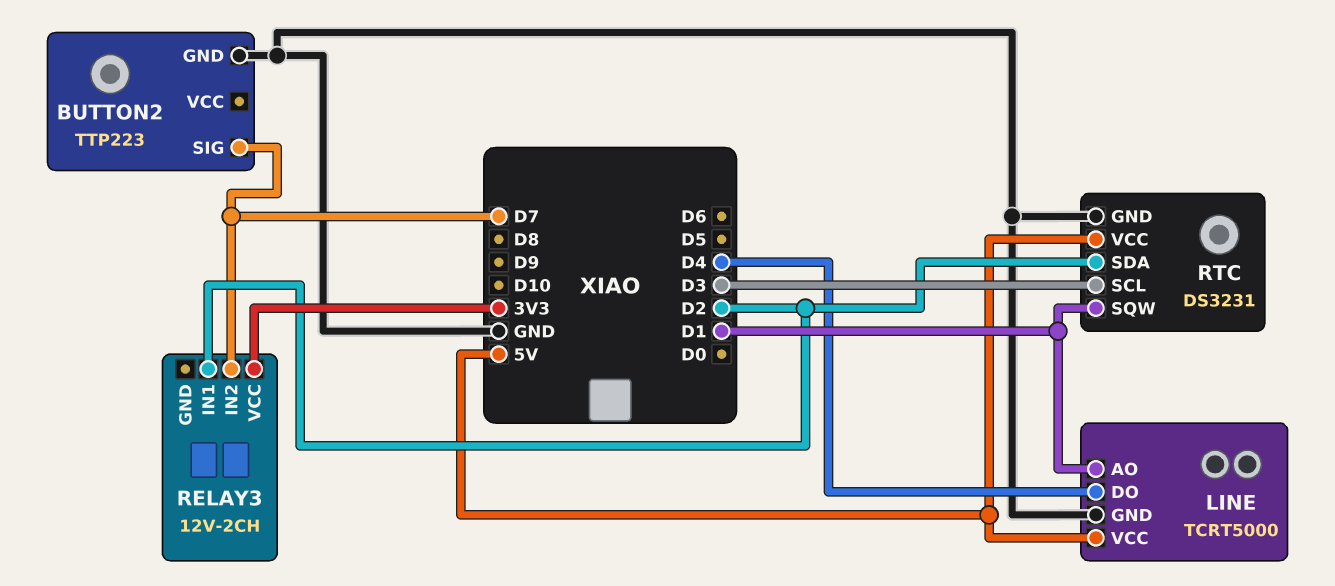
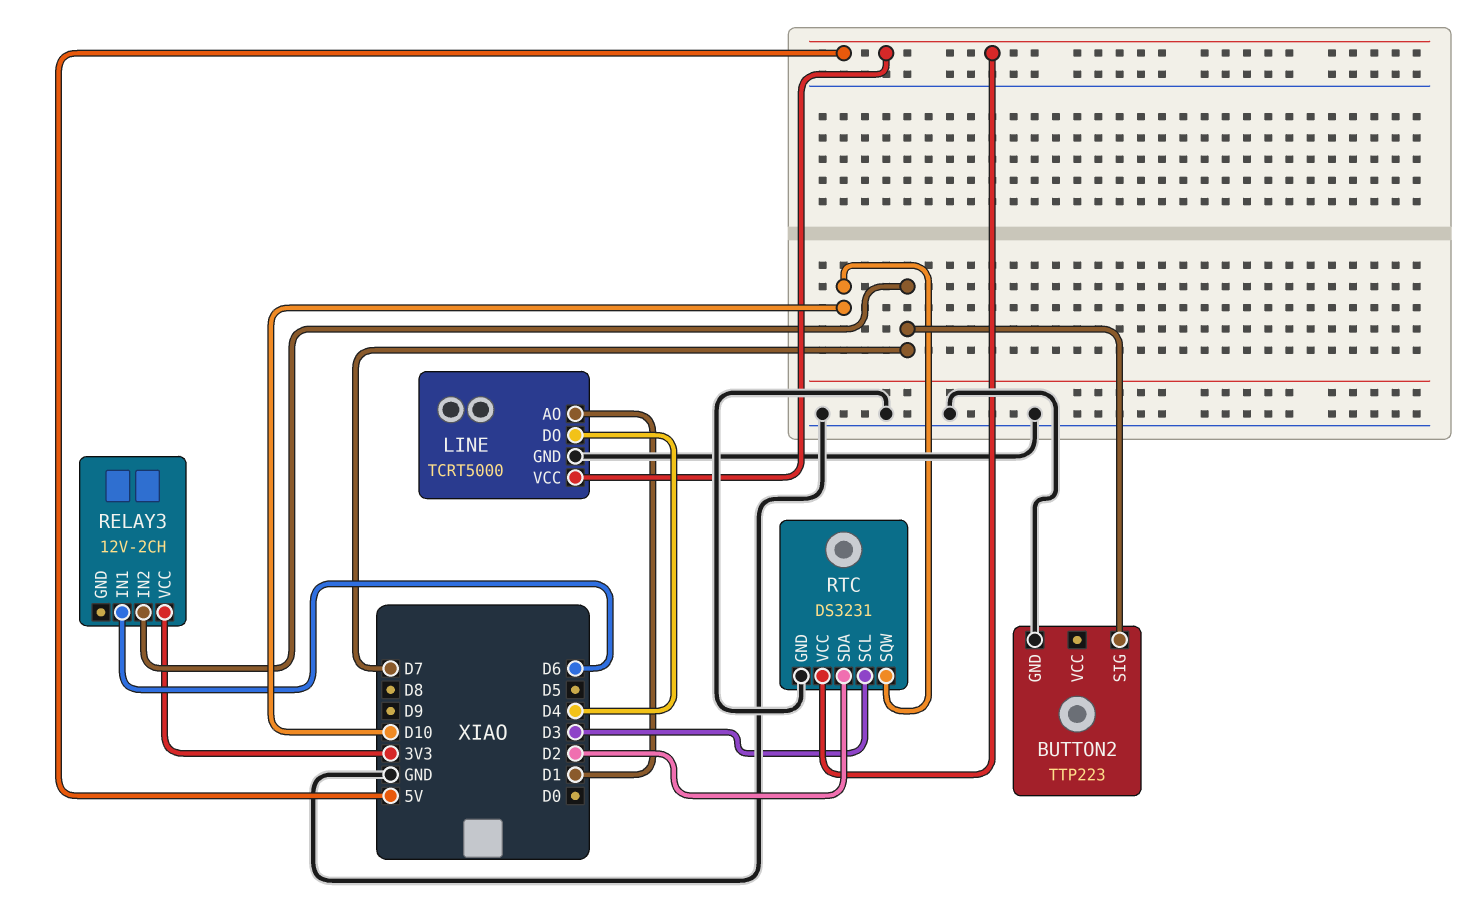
RELAY3 pin IN1: D2 -> D6
RTC pin SQW: D1 -> D10

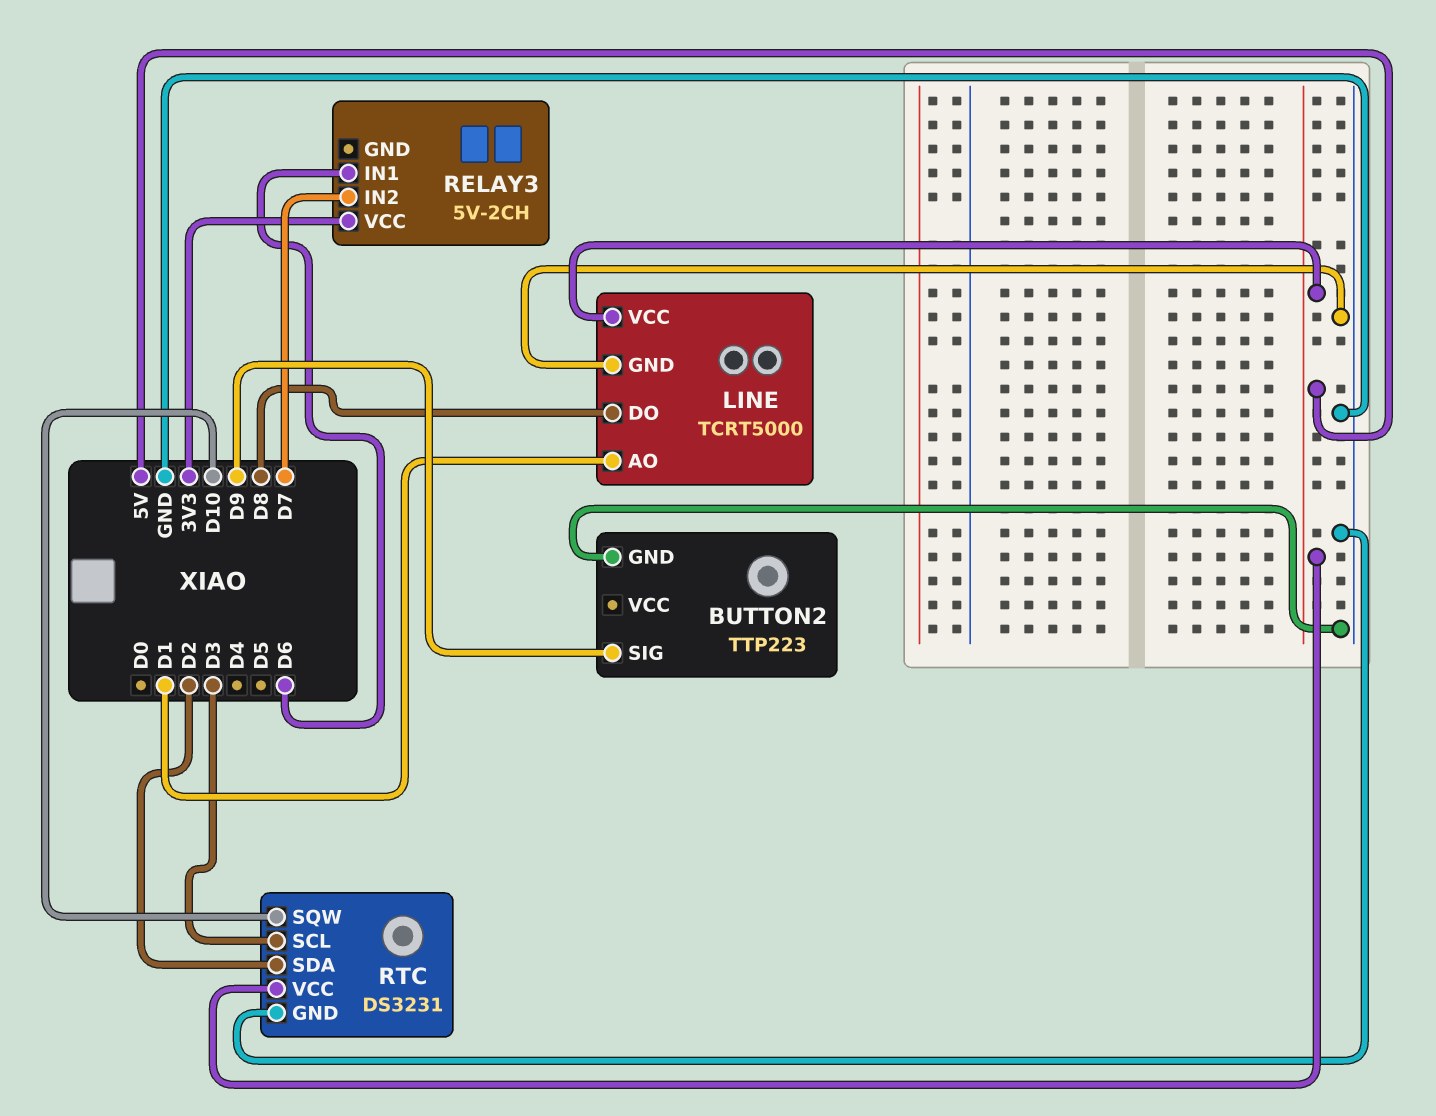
BUTTON2 pin SIG: D7 -> D9
LINE pin DO: D4 -> D8
RELAY3: 12V-2CH -> 5V-2CH

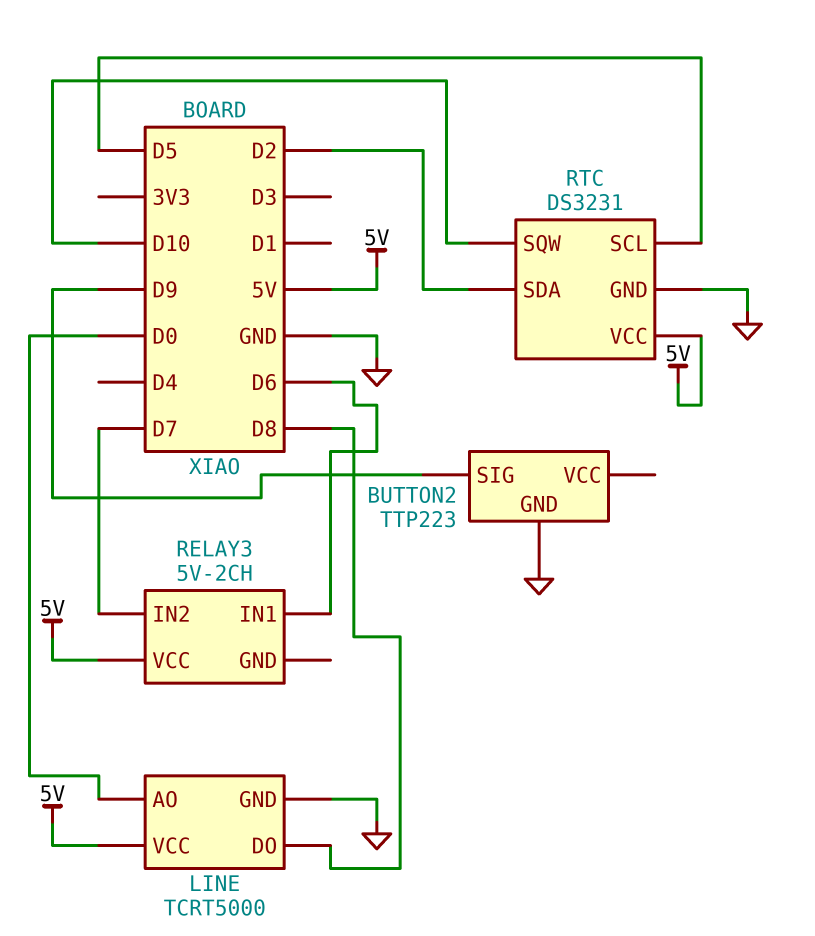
LINE pin AO: D1 -> D0
RELAY3 pin VCC: 3V3 -> 5V
RTC pin SCL: D3 -> D5

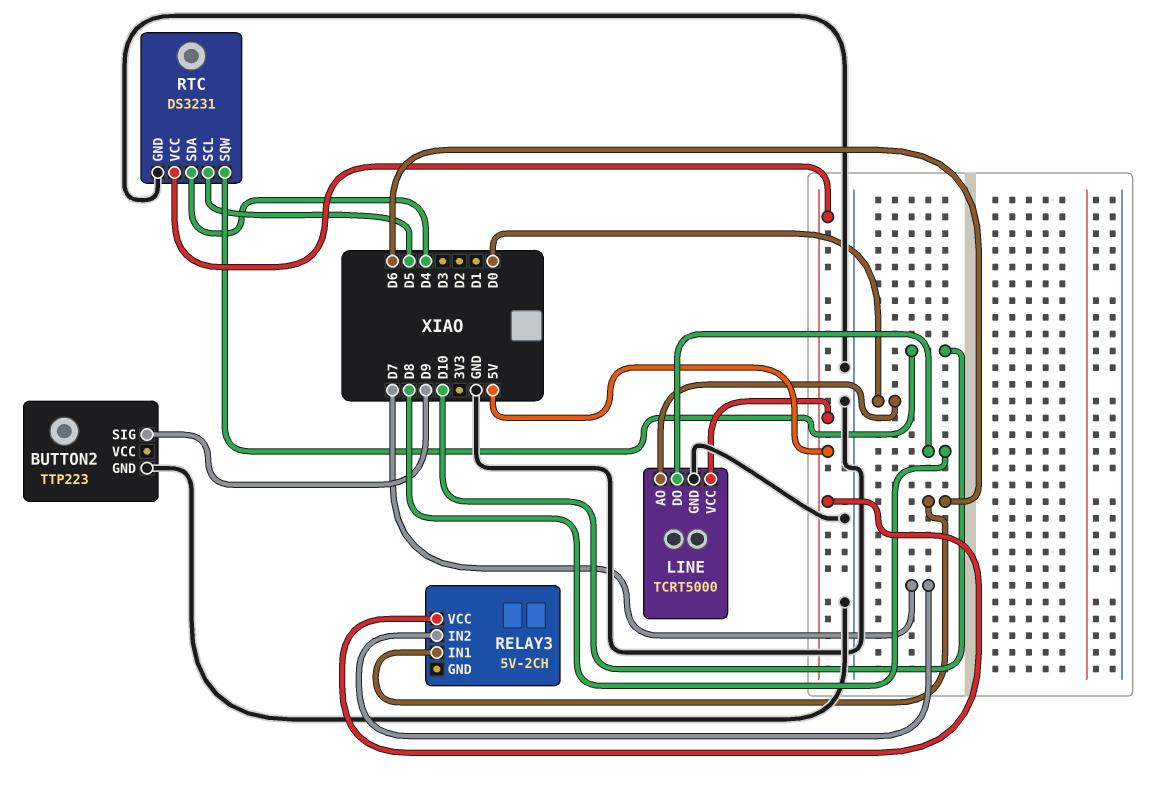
RTC pin SDA: D2 -> D4

